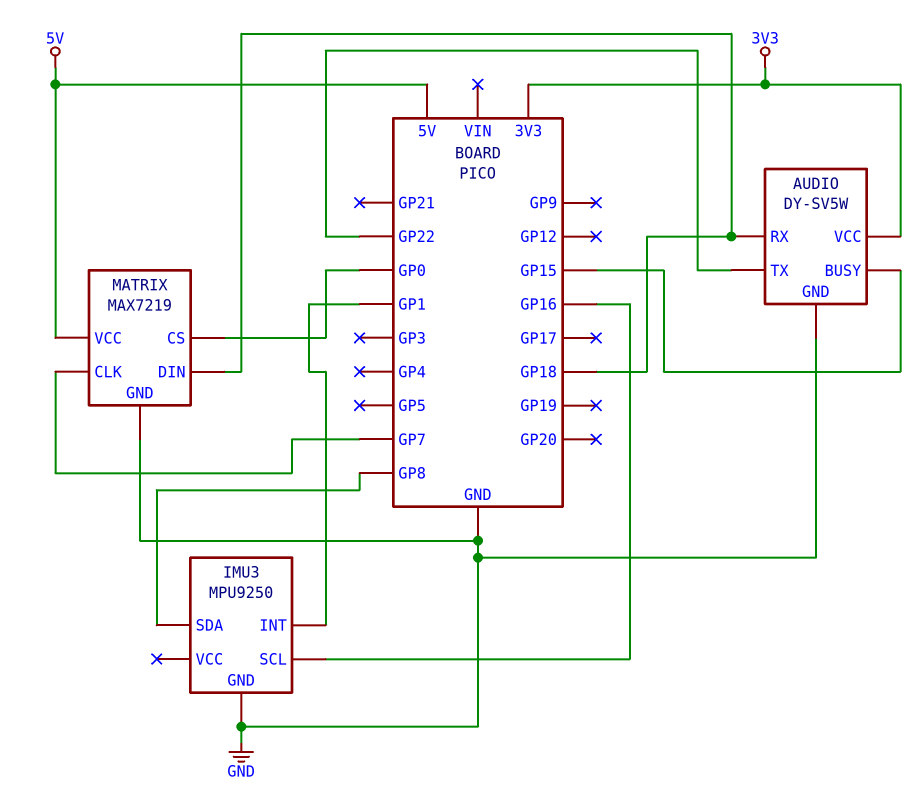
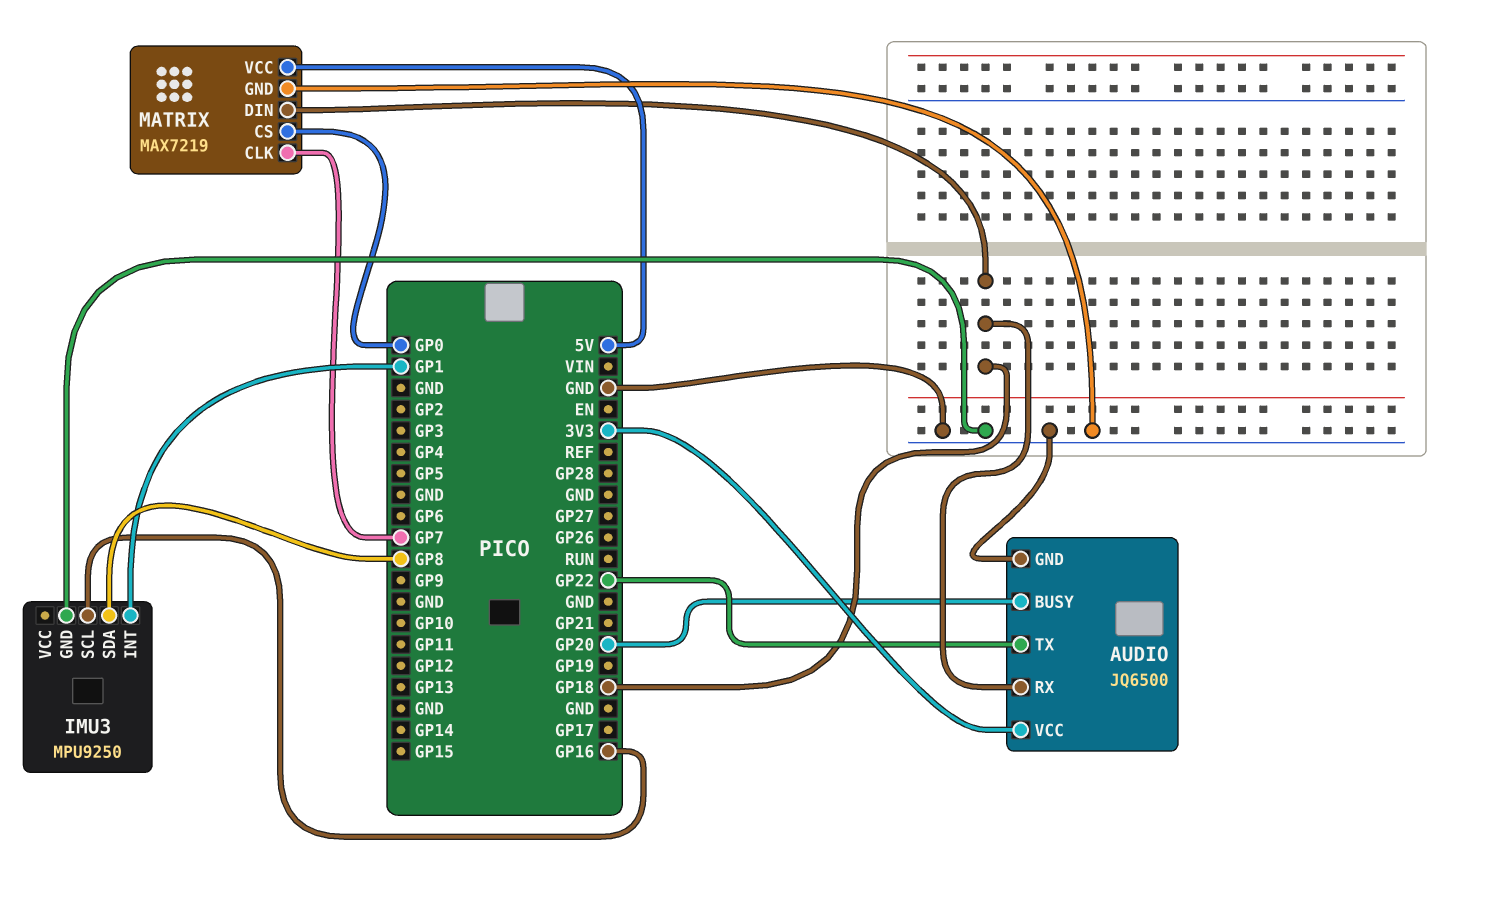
AUDIO: DY-SV5W -> JQ6500
AUDIO pin BUSY: GP15 -> GP20

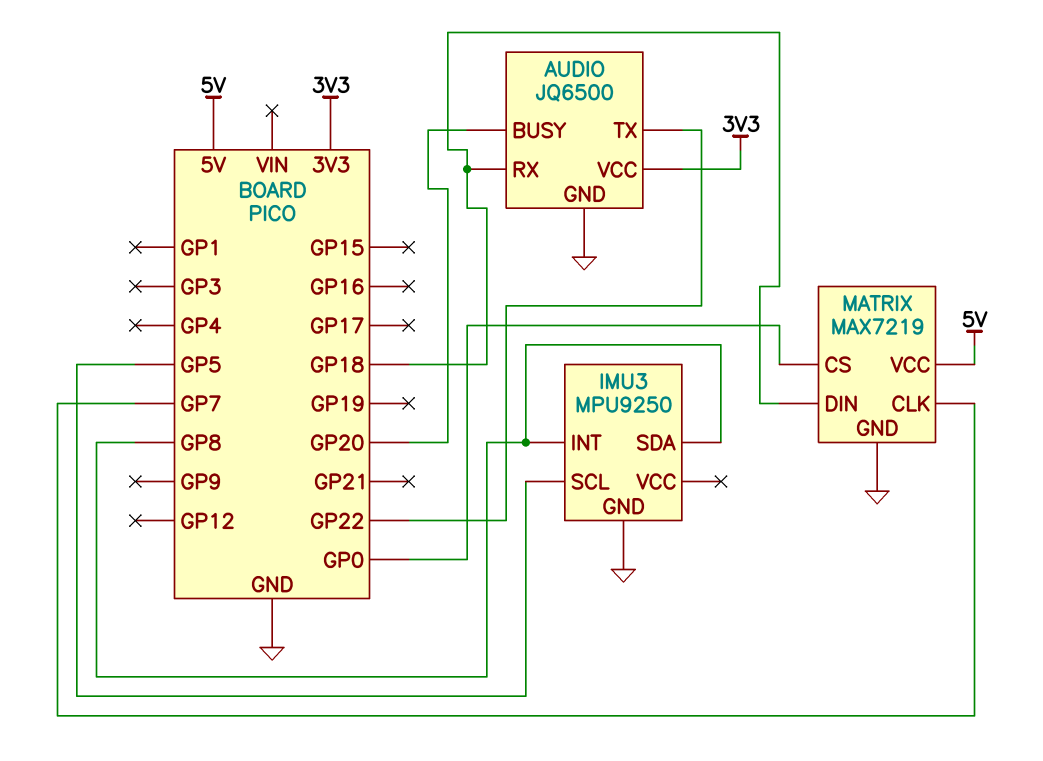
IMU3 pin INT: GP1 -> GP8
IMU3 pin SCL: GP16 -> GP5

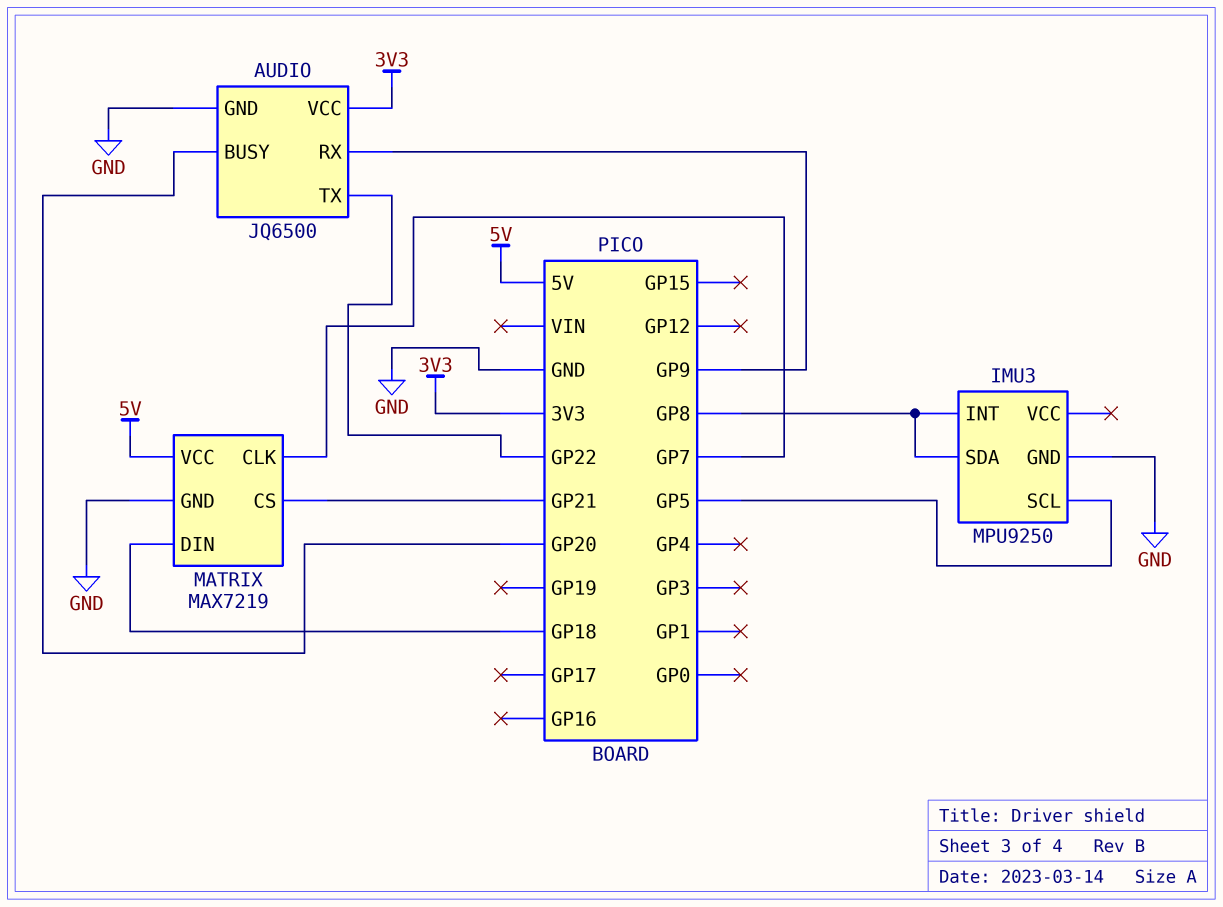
AUDIO pin RX: GP18 -> GP9
MATRIX pin CS: GP0 -> GP21

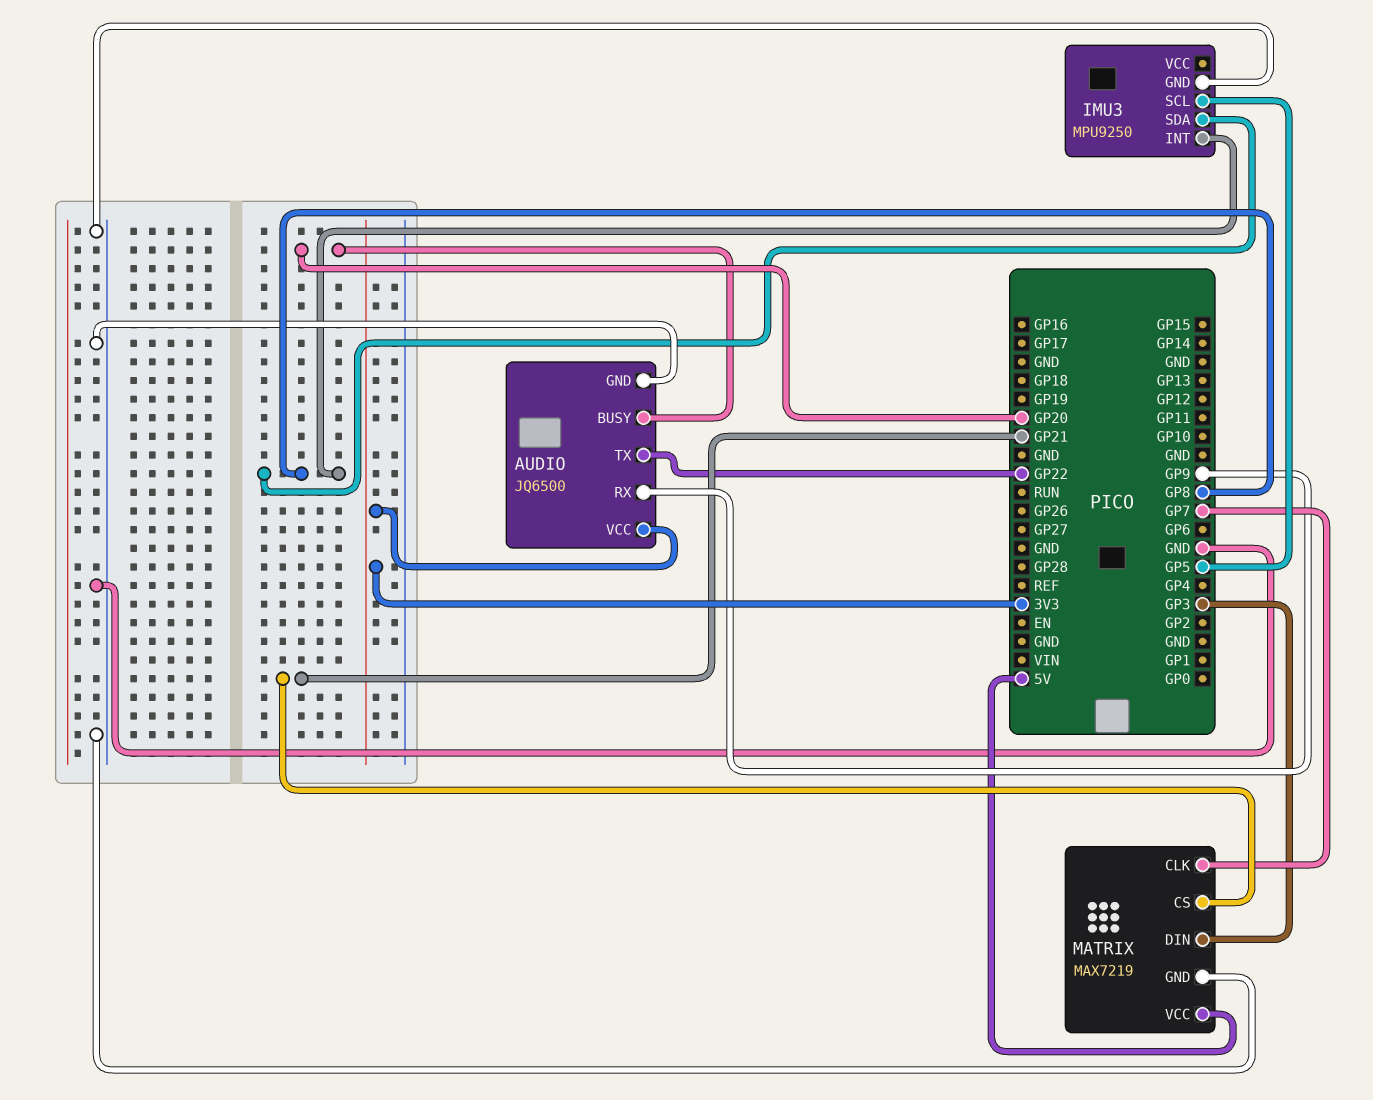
MATRIX pin DIN: GP18 -> GP3

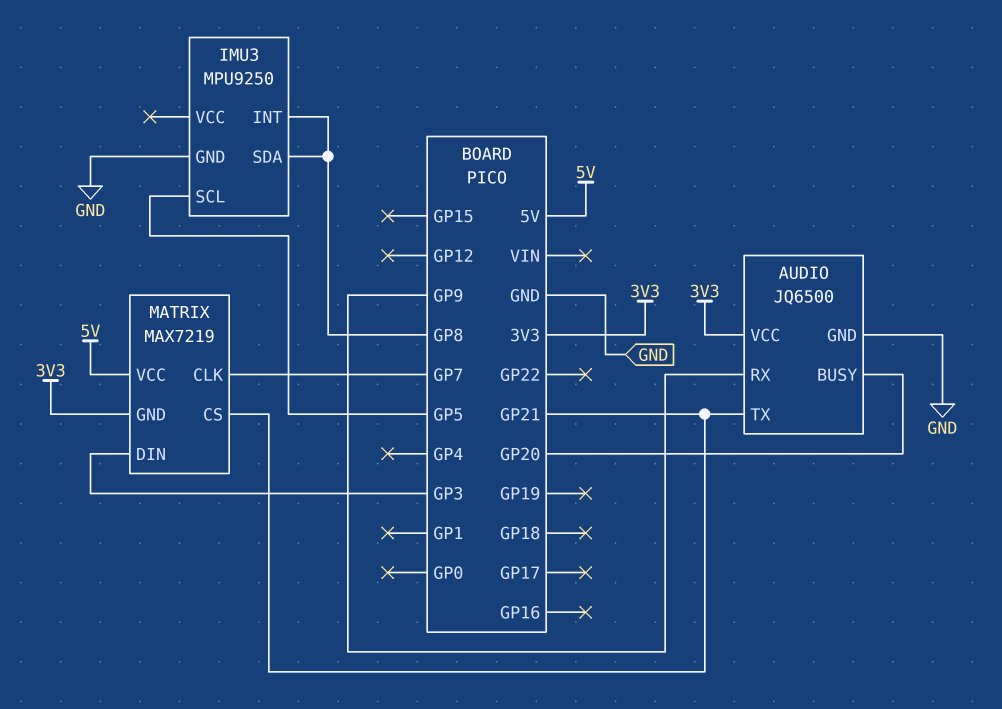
AUDIO pin TX: GP22 -> GP21
MATRIX pin GND: GND -> 3V3

